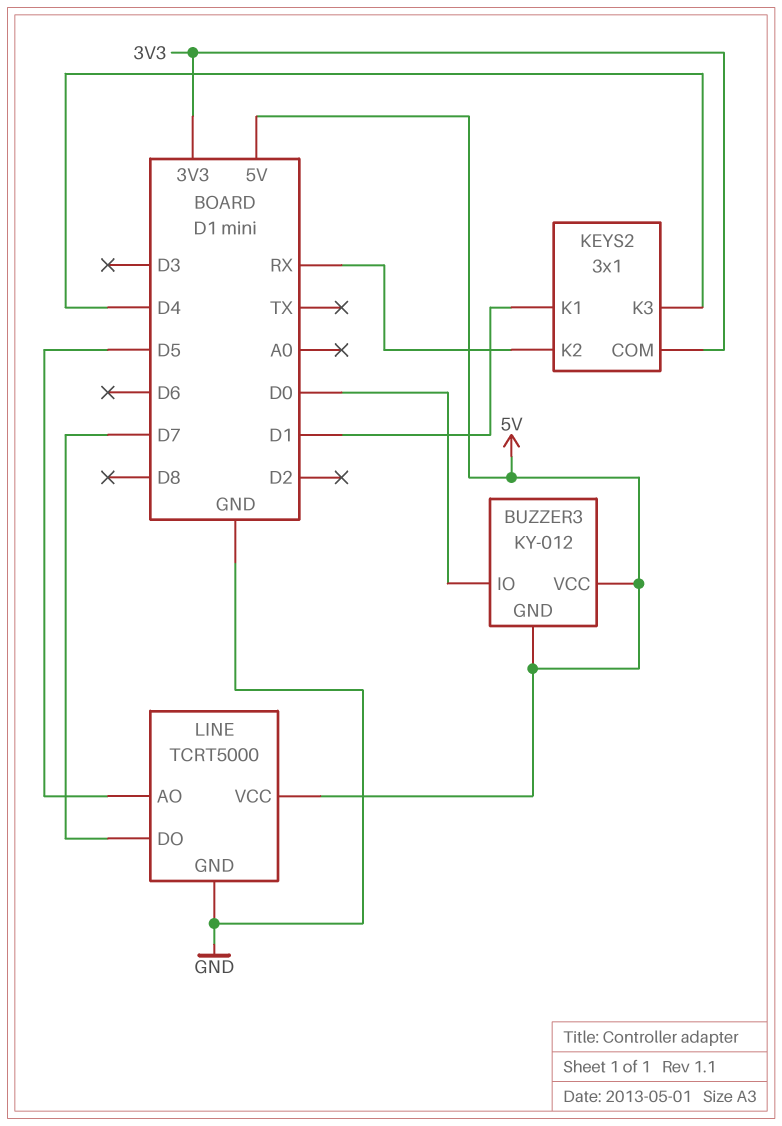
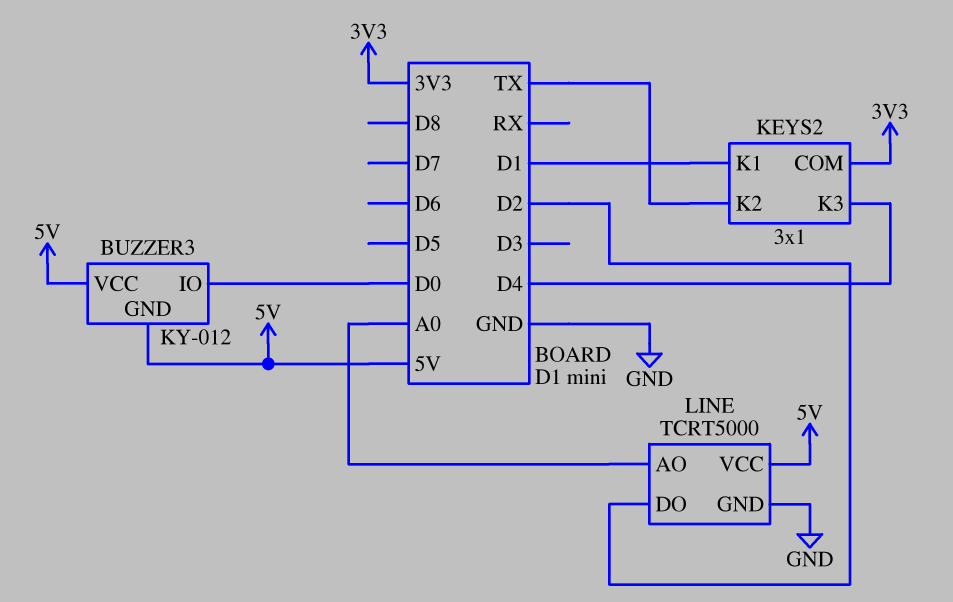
KEYS2 pin K2: RX -> TX
LINE pin AO: D5 -> A0
LINE pin DO: D7 -> D2

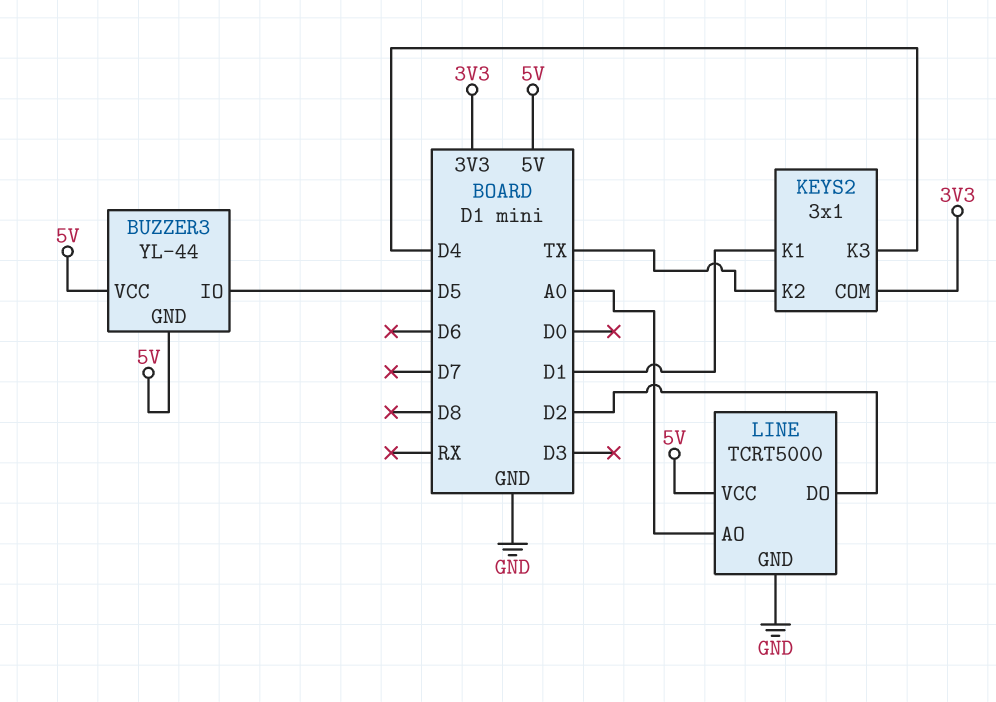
BUZZER3: KY-012 -> YL-44
BUZZER3 pin IO: D0 -> D5

